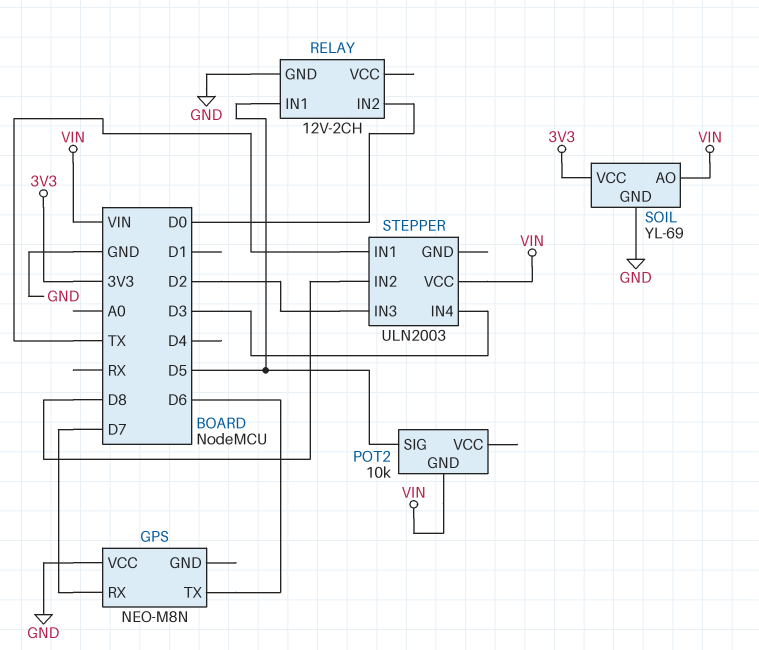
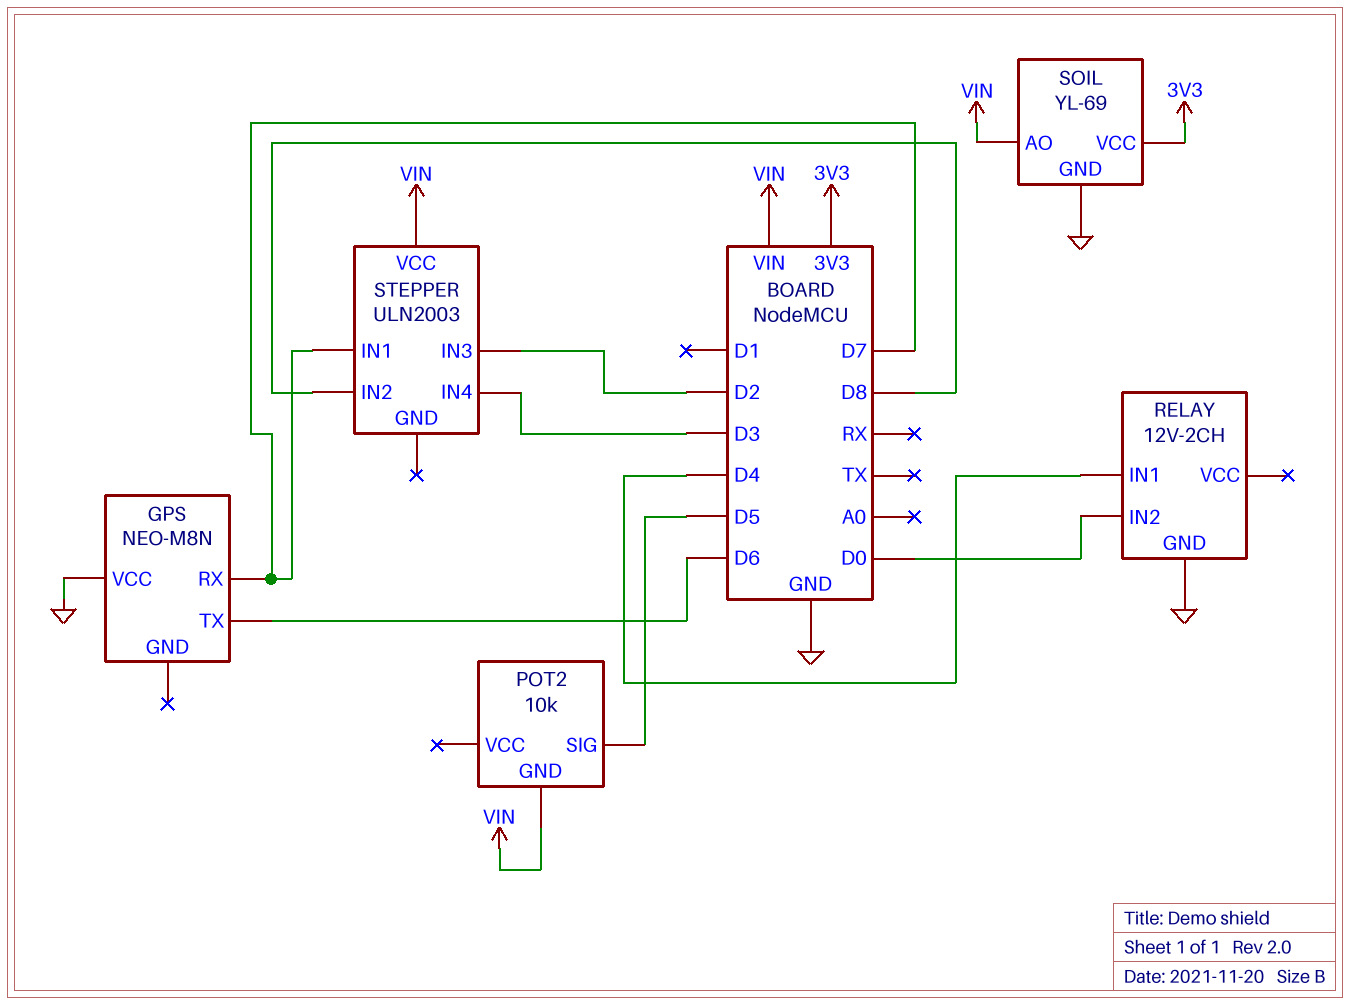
RELAY pin IN1: D5 -> D4
STEPPER pin IN1: TX -> D7

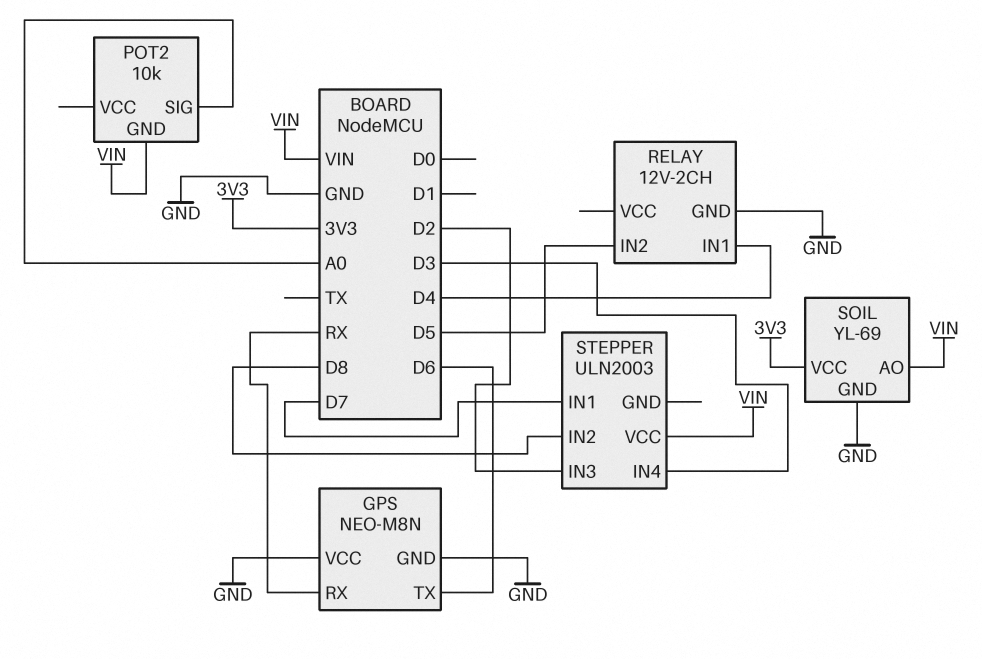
GPS pin GND: none -> GND
GPS pin RX: D7 -> RX
POT2 pin SIG: D5 -> A0
RELAY pin IN2: D0 -> D5

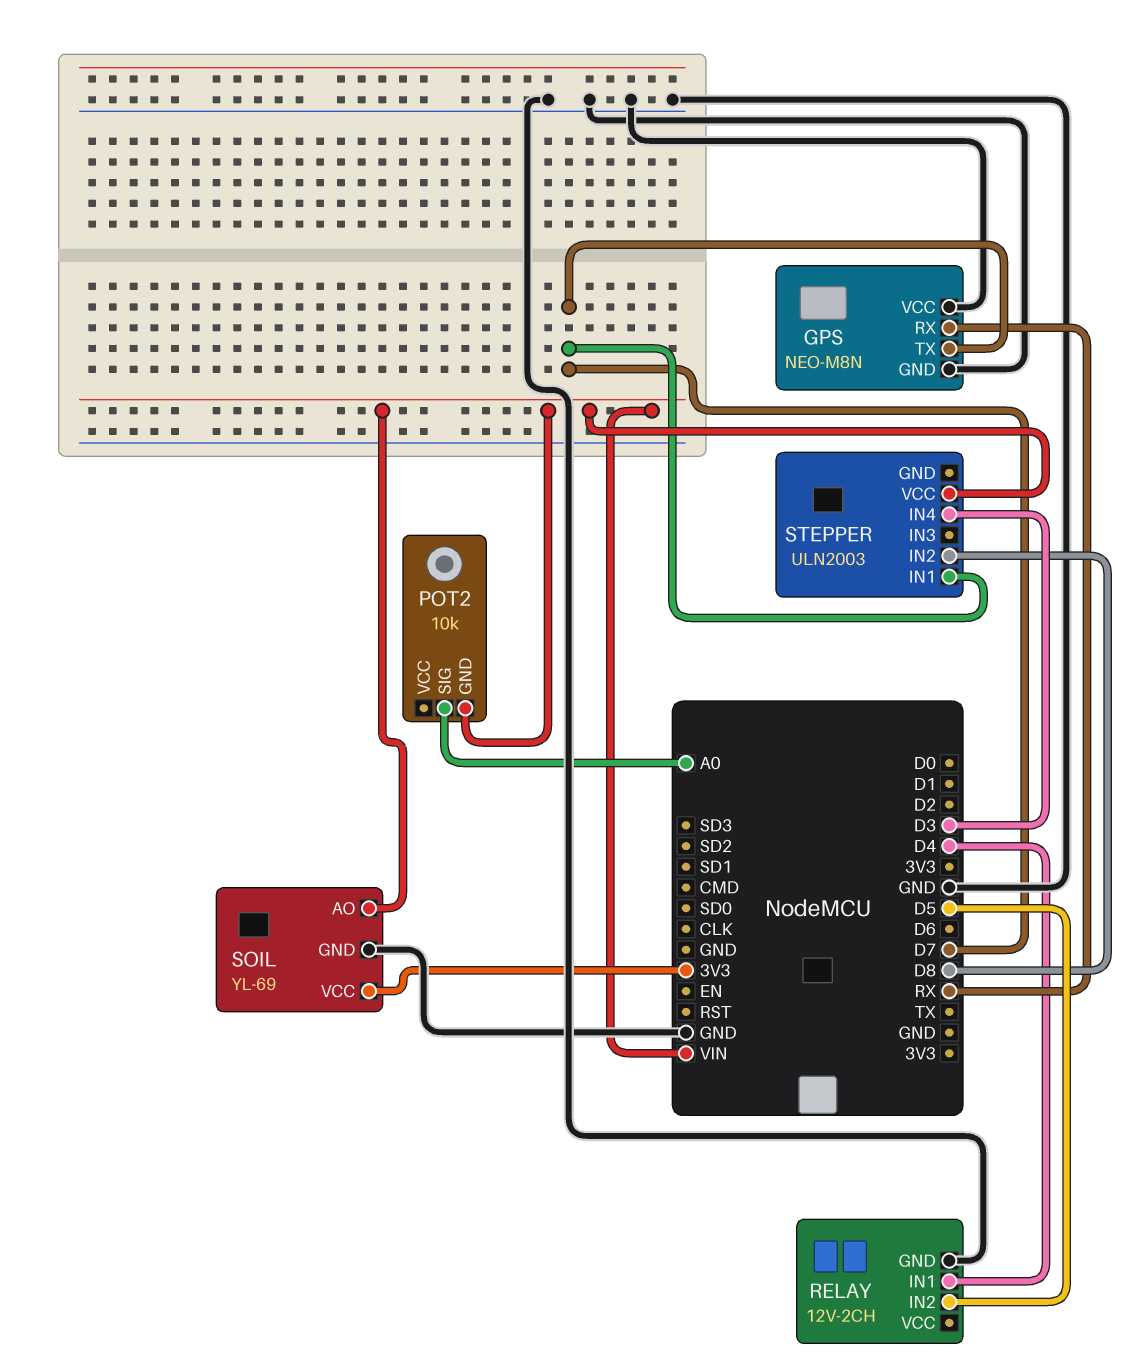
GPS pin TX: D6 -> D7
STEPPER pin IN3: D2 -> none

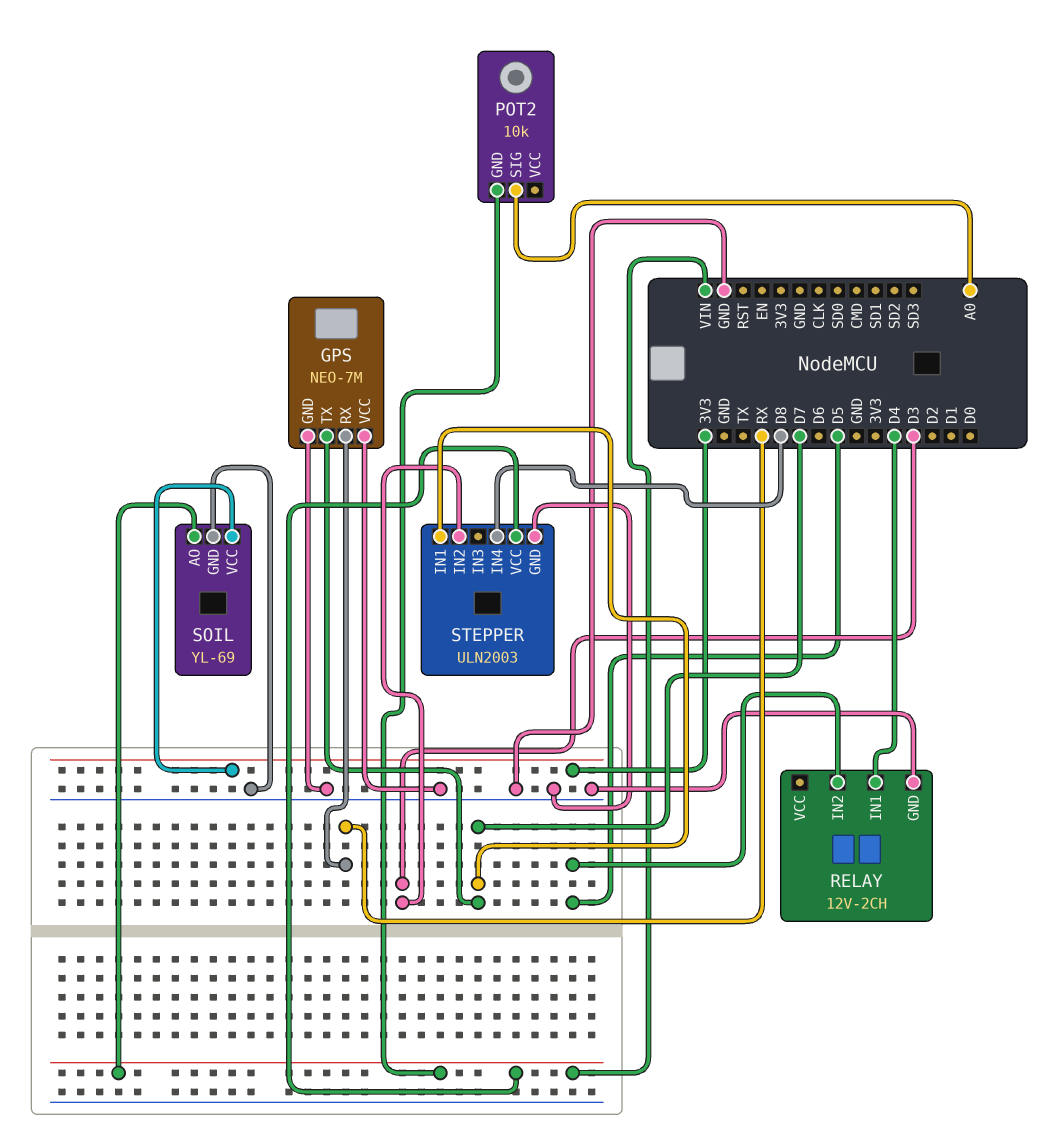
GPS: NEO-M8N -> NEO-7M
STEPPER pin GND: none -> GND
STEPPER pin IN2: D8 -> D3
STEPPER pin IN4: D3 -> D8

